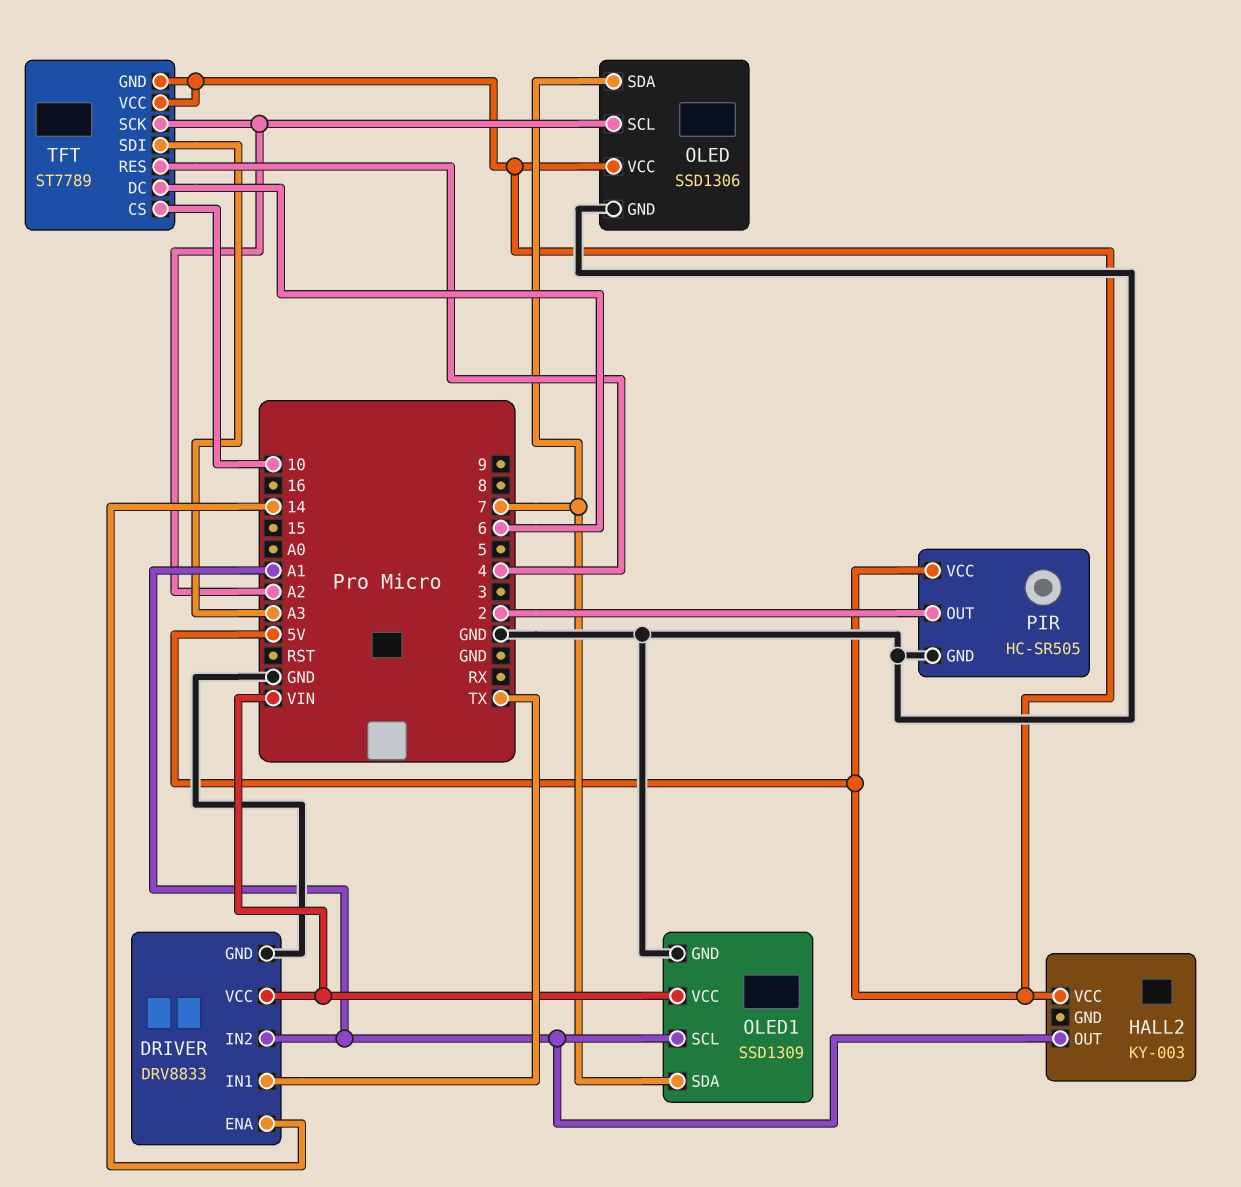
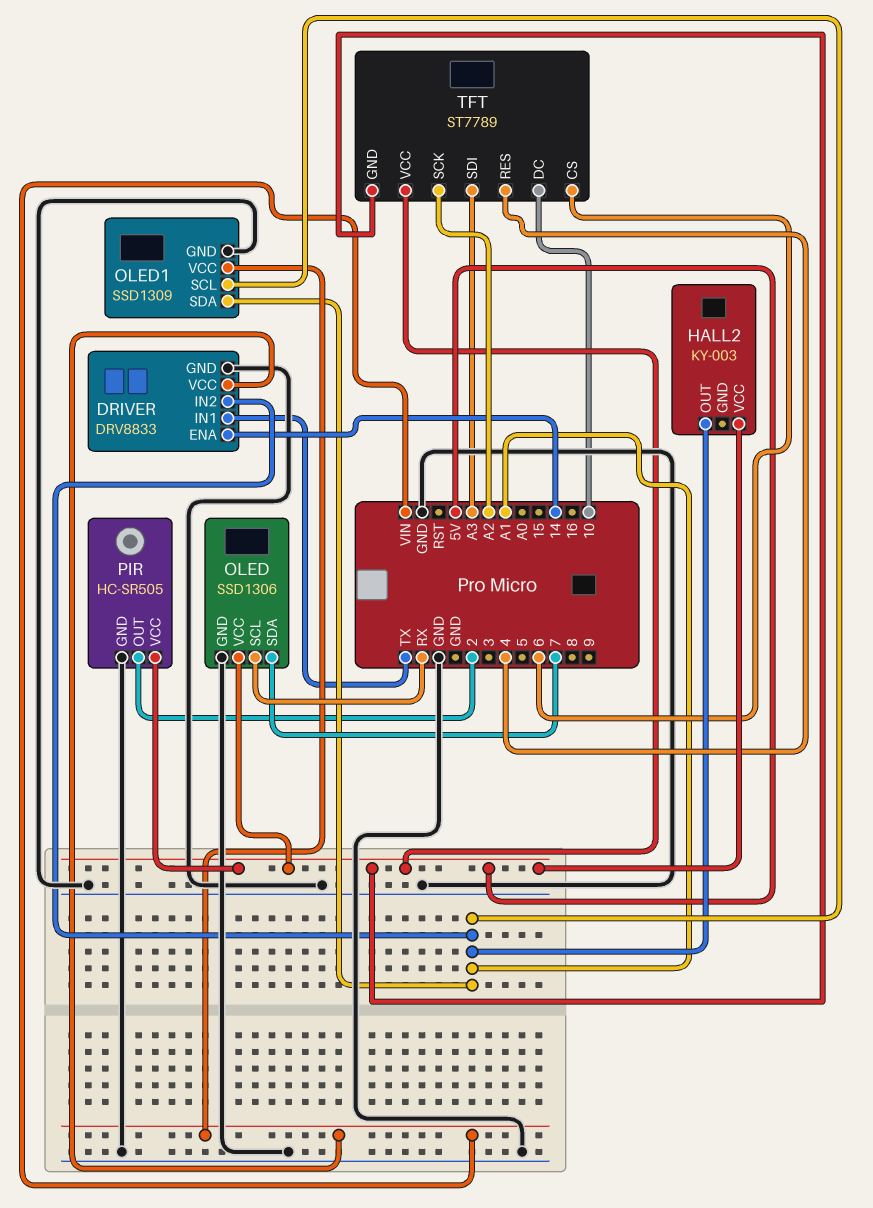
OLED pin SCL: A2 -> RX
OLED1 pin SDA: 7 -> A1
TFT pin CS: 10 -> 6
TFT pin DC: 6 -> 10

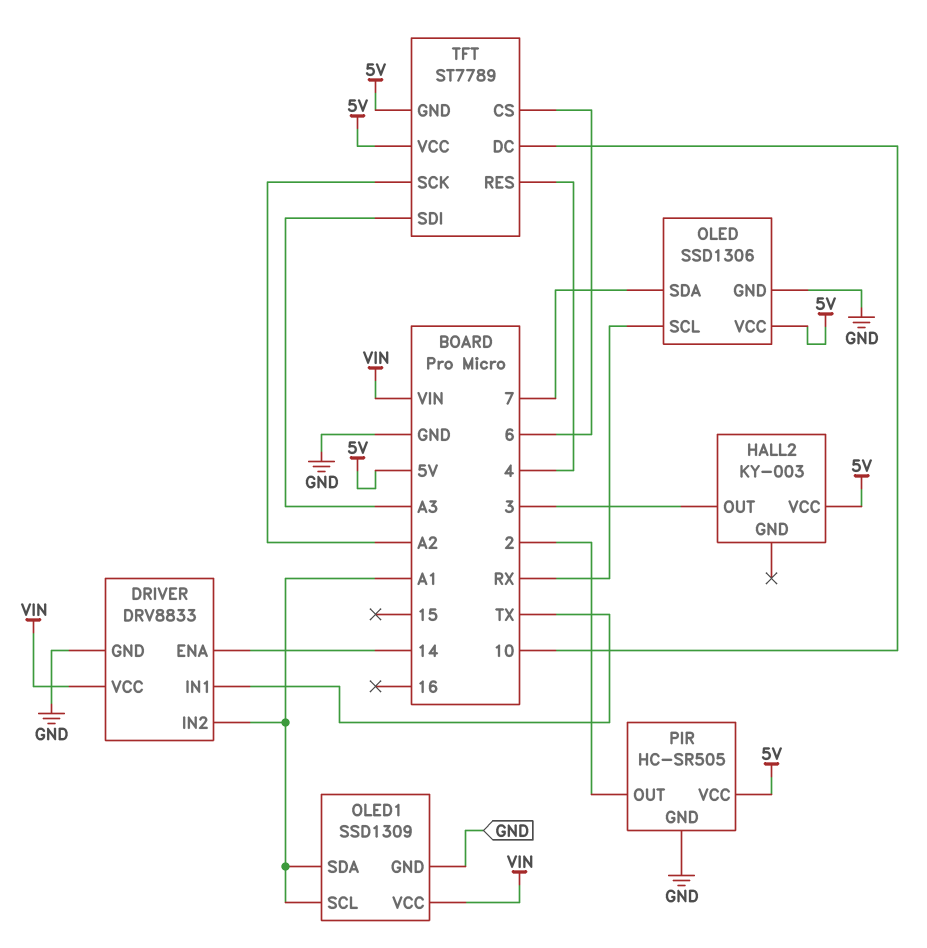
HALL2 pin OUT: A1 -> 3

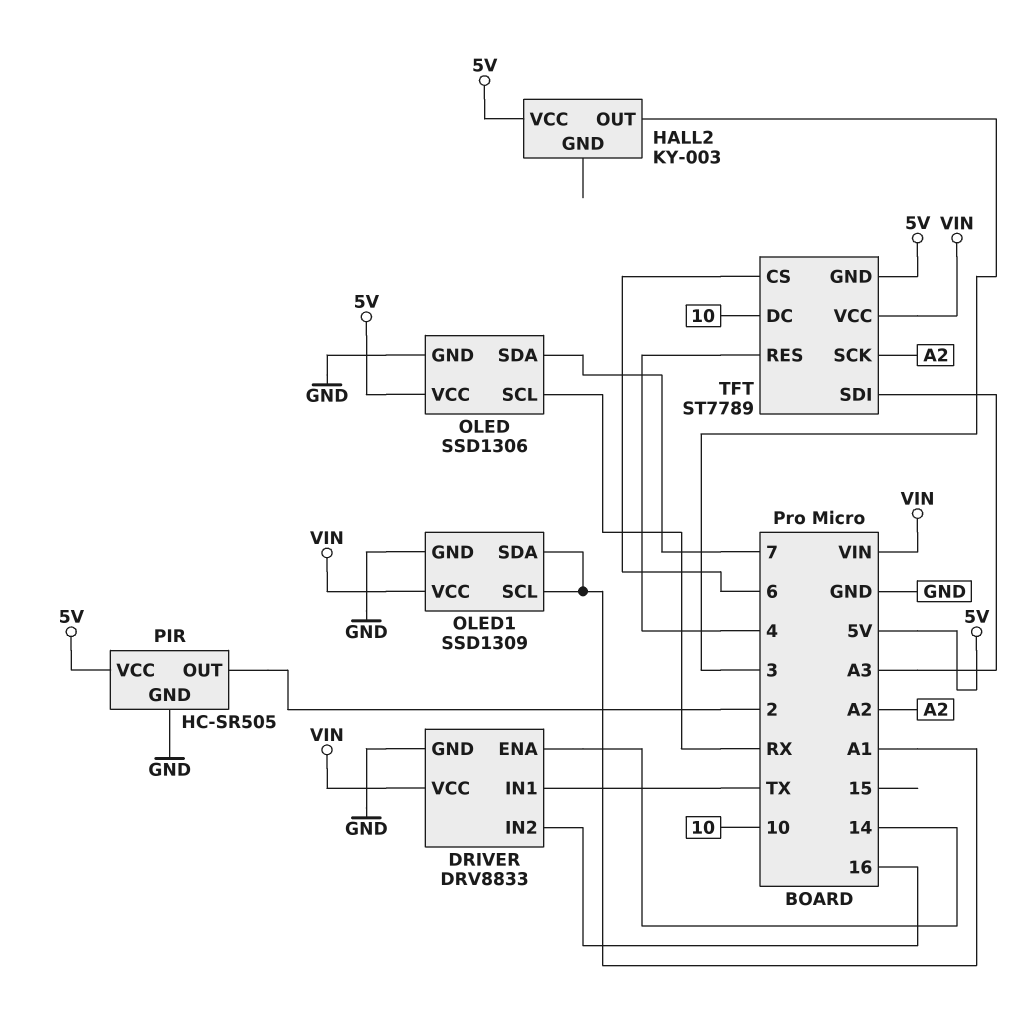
DRIVER pin IN2: A1 -> 16
TFT pin VCC: 5V -> VIN

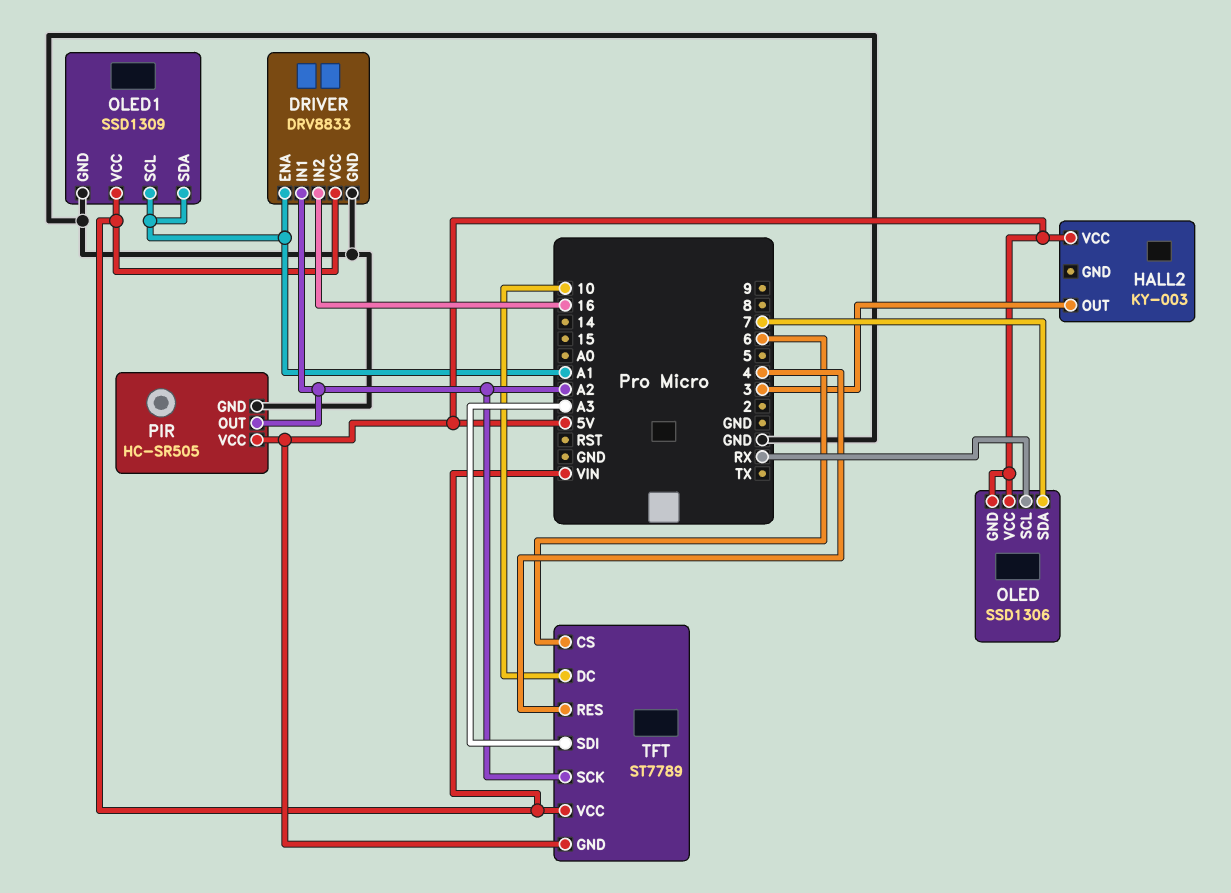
DRIVER pin ENA: 14 -> A1
DRIVER pin IN1: TX -> A2
OLED pin GND: GND -> 5V
PIR pin OUT: 2 -> A2

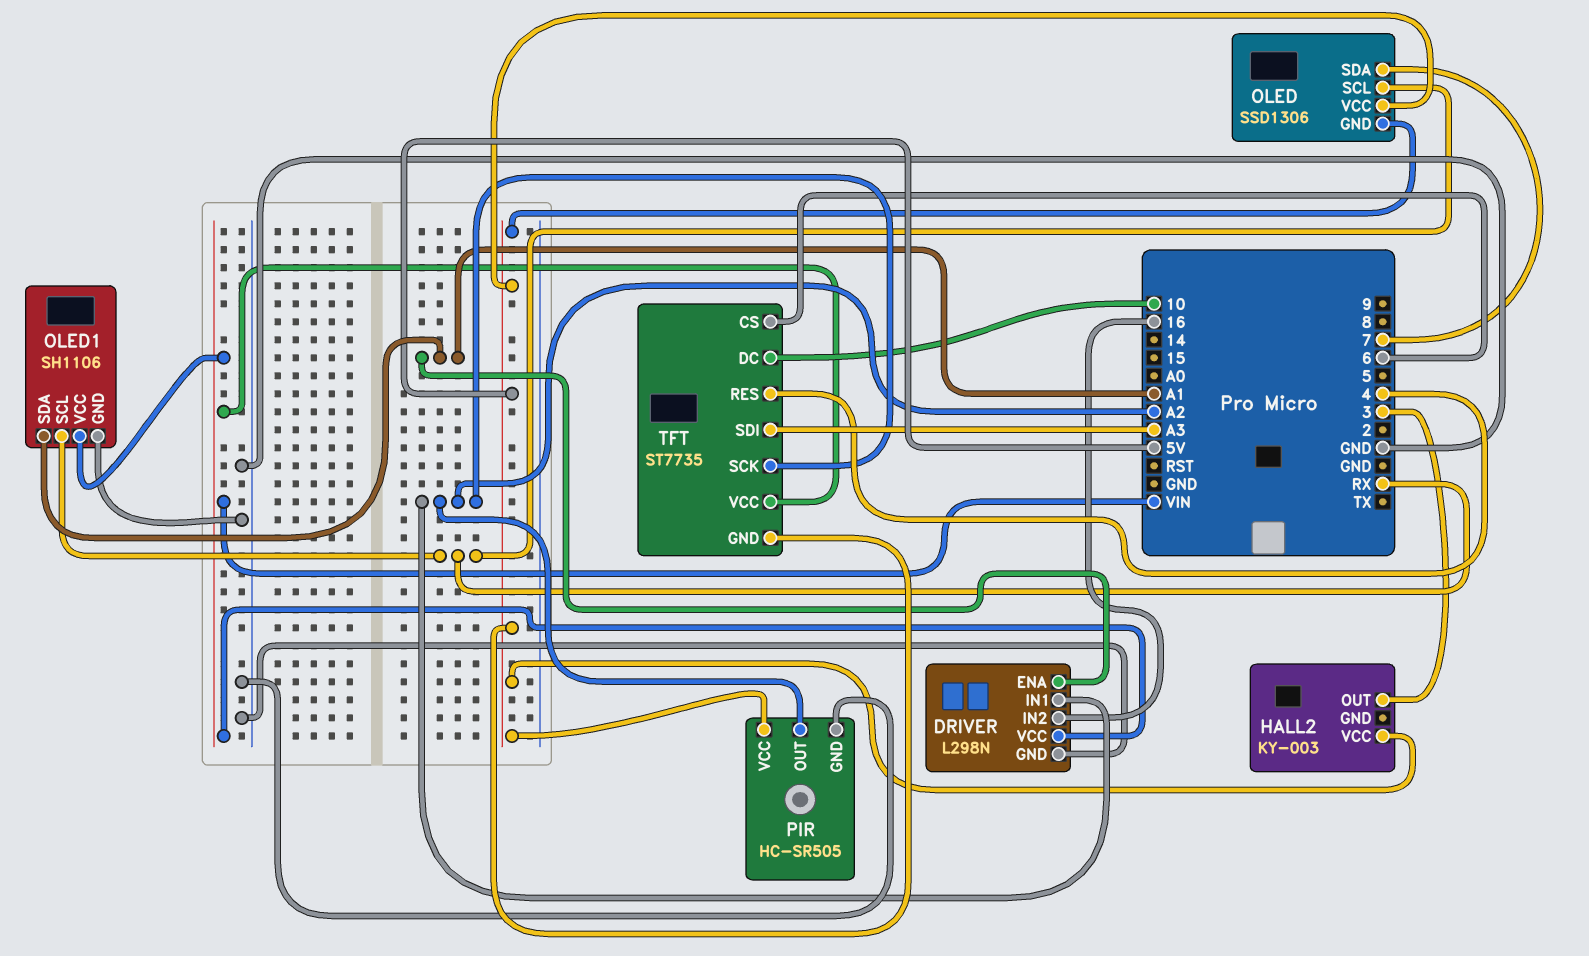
DRIVER: DRV8833 -> L298N
OLED1: SSD1309 -> SH1106
OLED1 pin SCL: A1 -> RX
TFT: ST7789 -> ST7735

